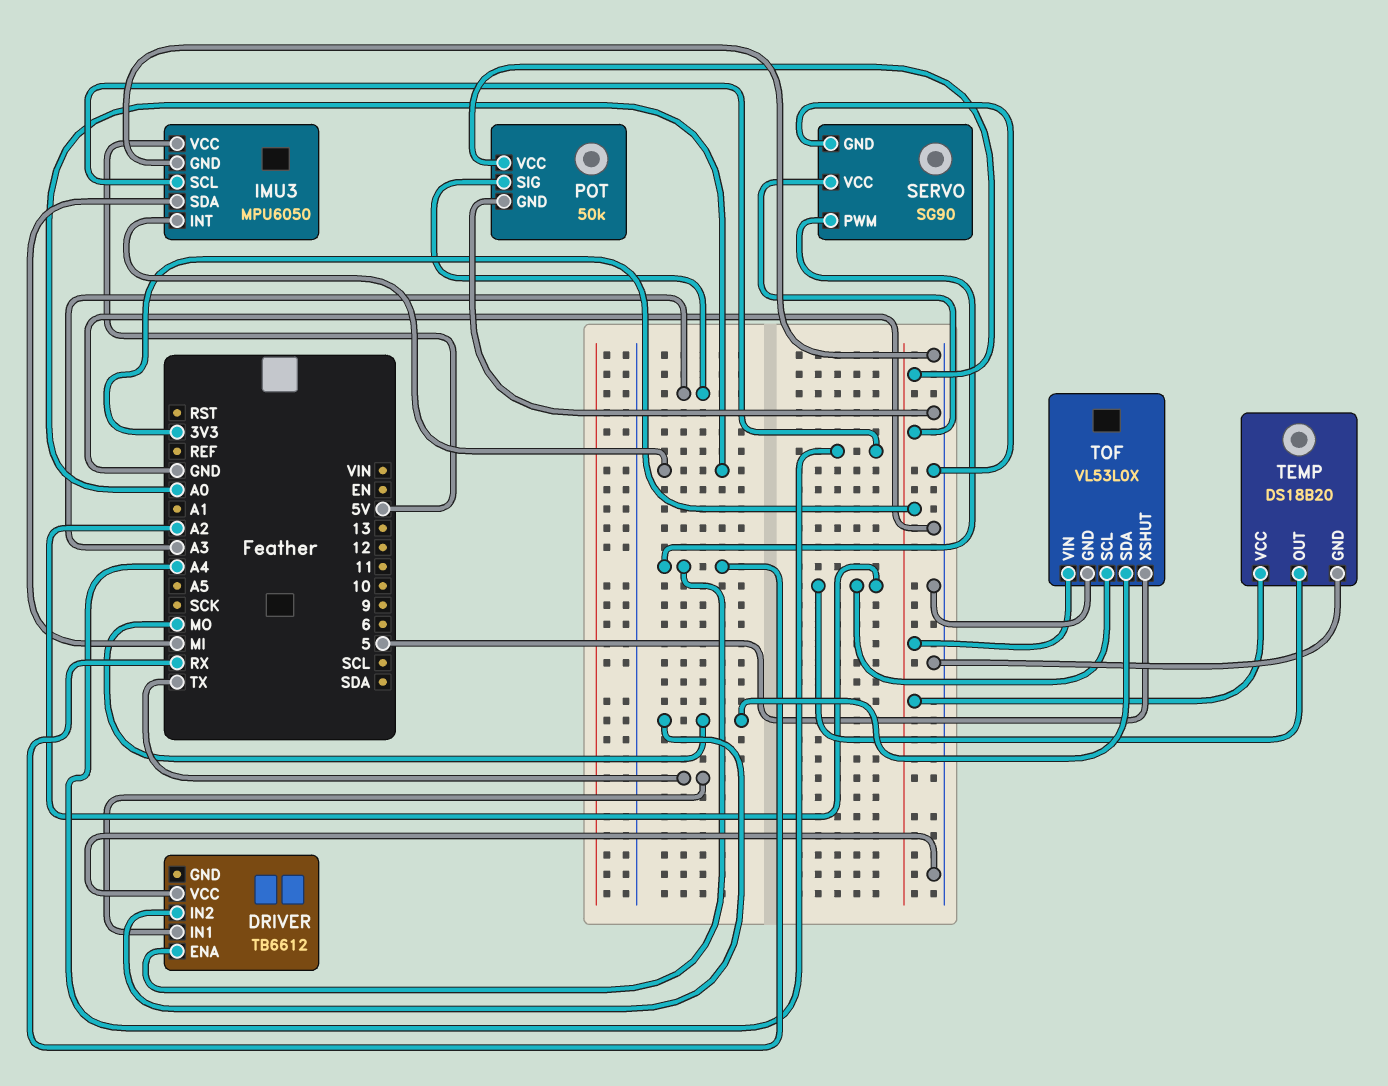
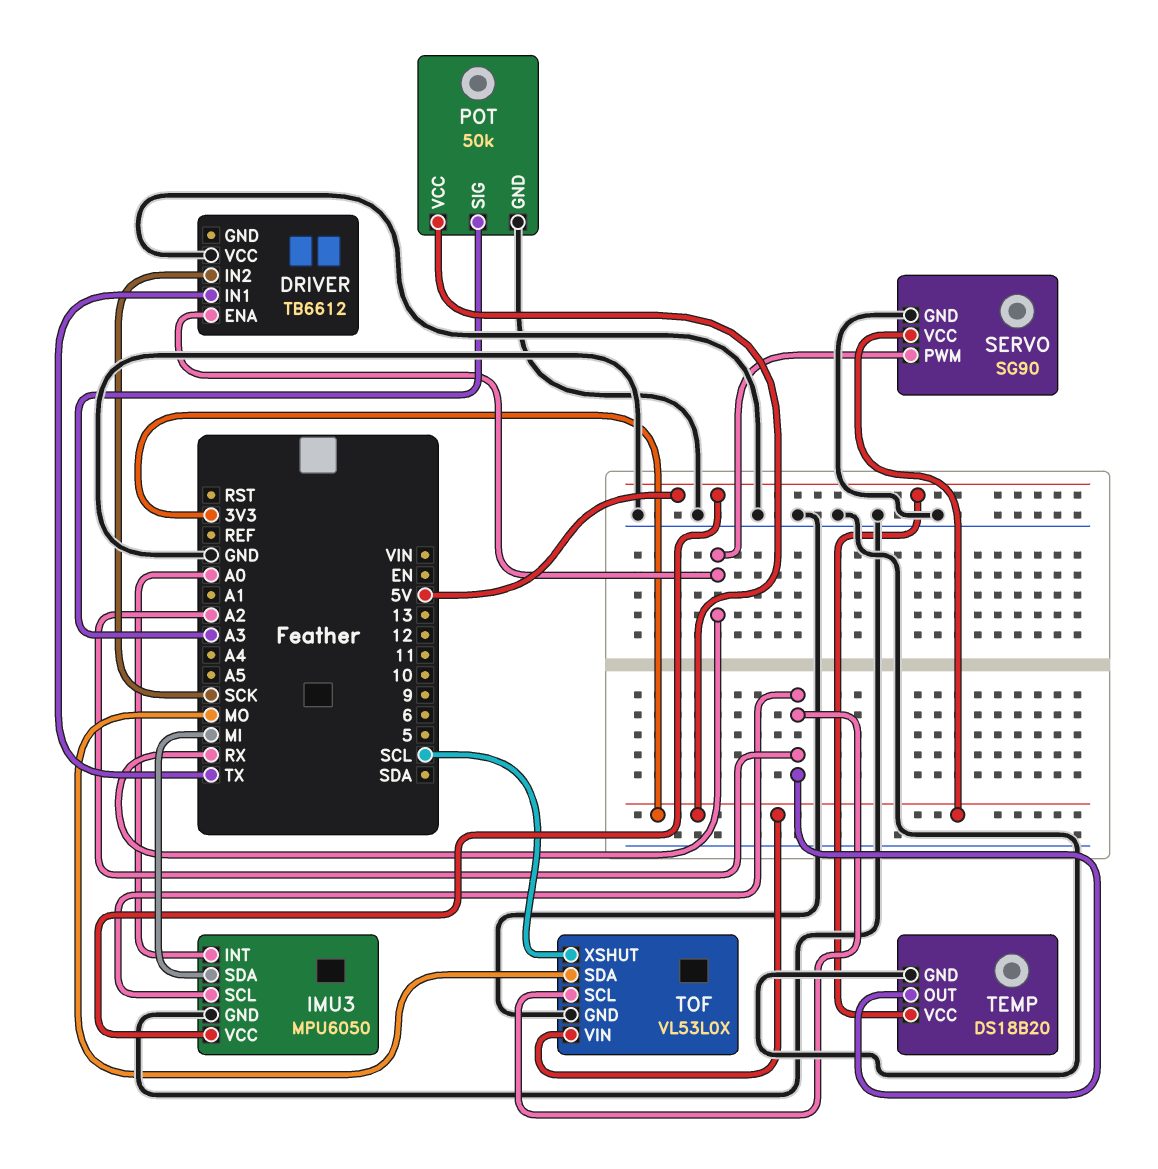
DRIVER pin IN2: MO -> SCK
IMU3 pin SCL: A4 -> A2
TEMP pin VCC: 3V3 -> 5V
TOF pin XSHUT: 5 -> SCL

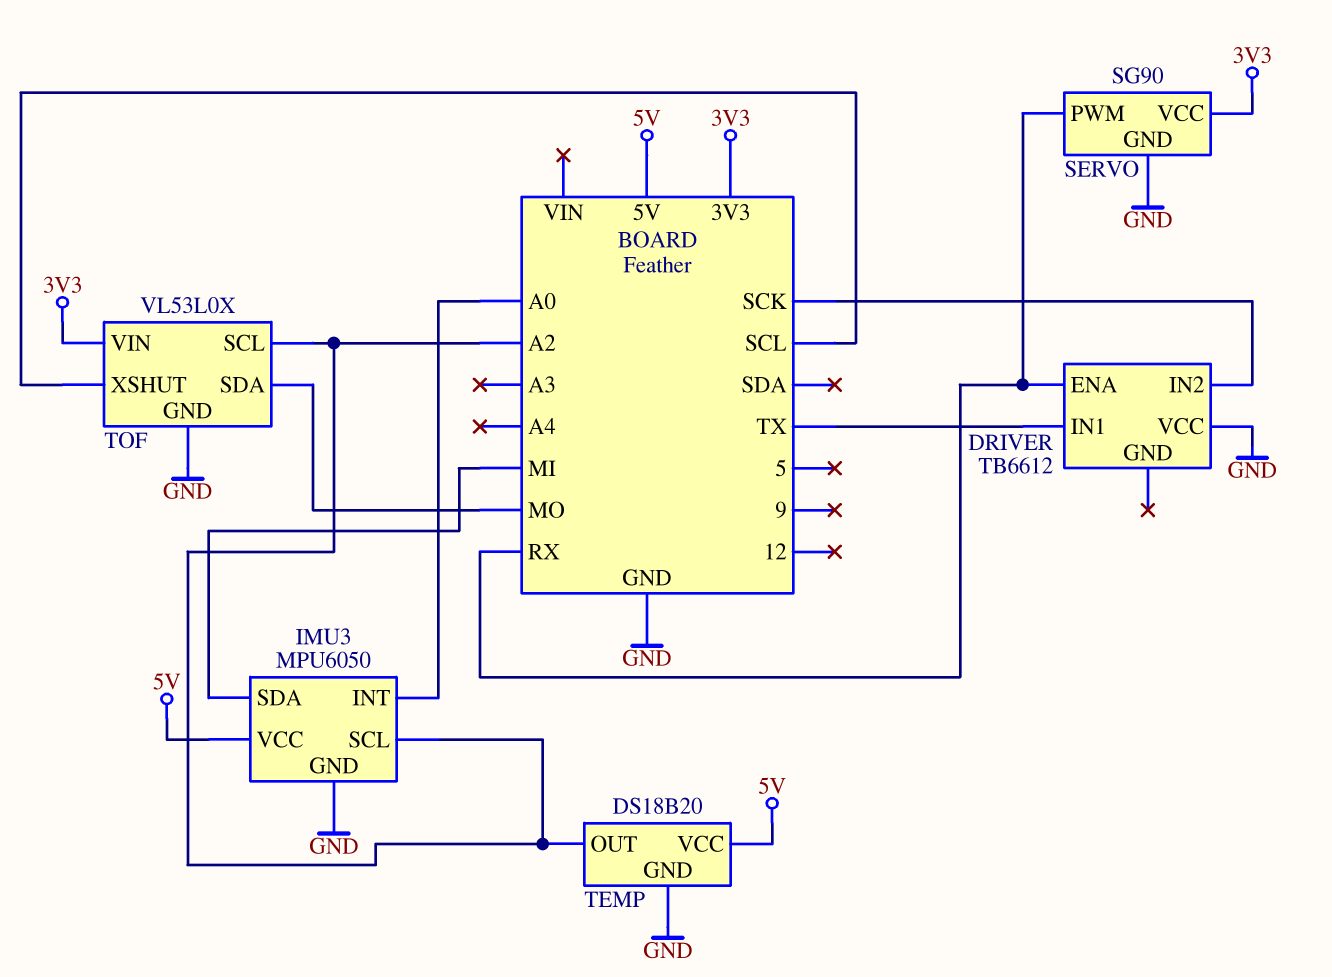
POT: 50k -> none
POT pin GND: GND -> none
POT pin SIG: A3 -> none
POT pin VCC: 3V3 -> none

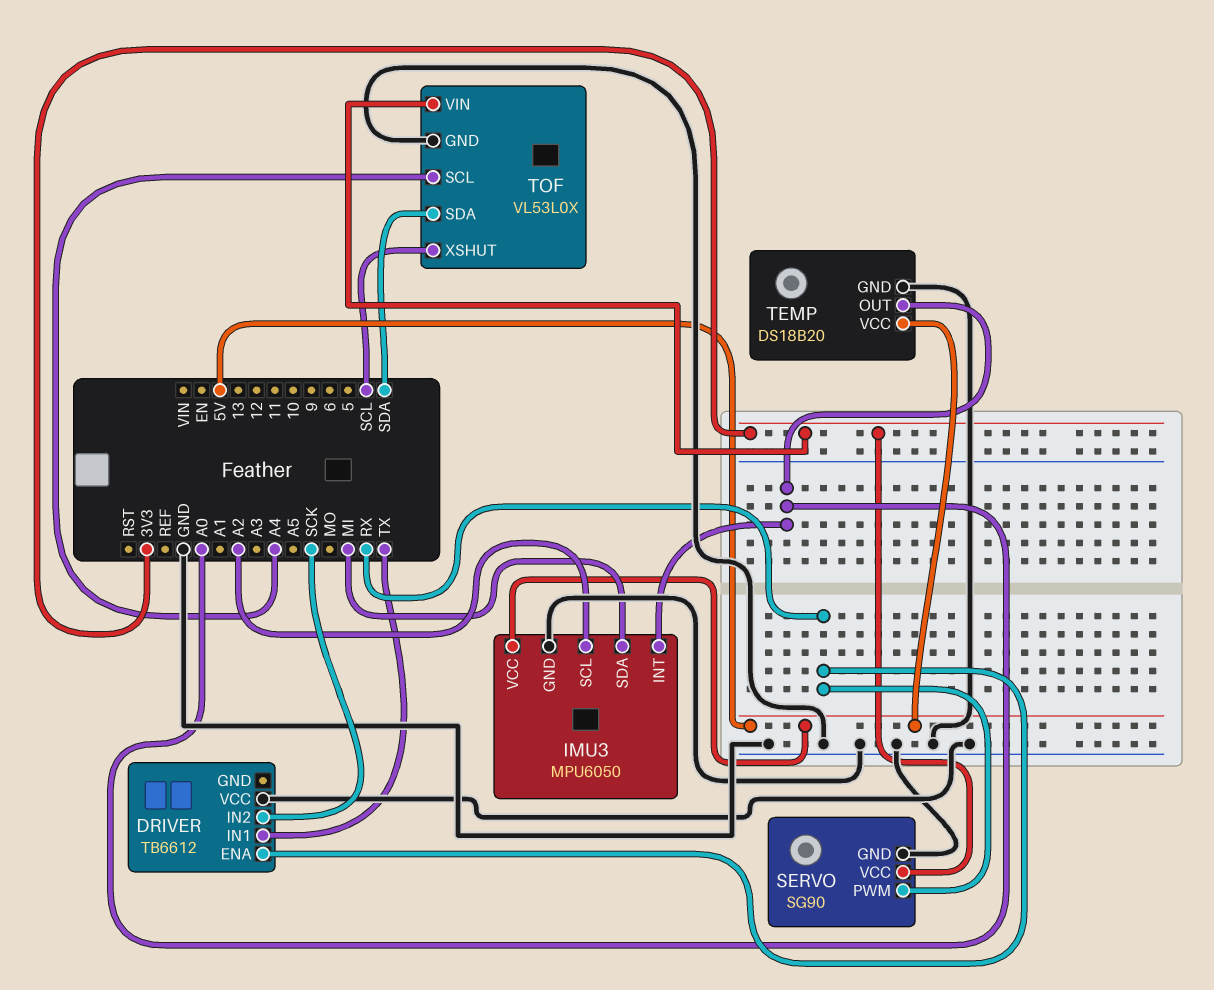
TEMP pin OUT: A2 -> A0
TOF pin SCL: A2 -> A4
TOF pin SDA: MO -> SDA

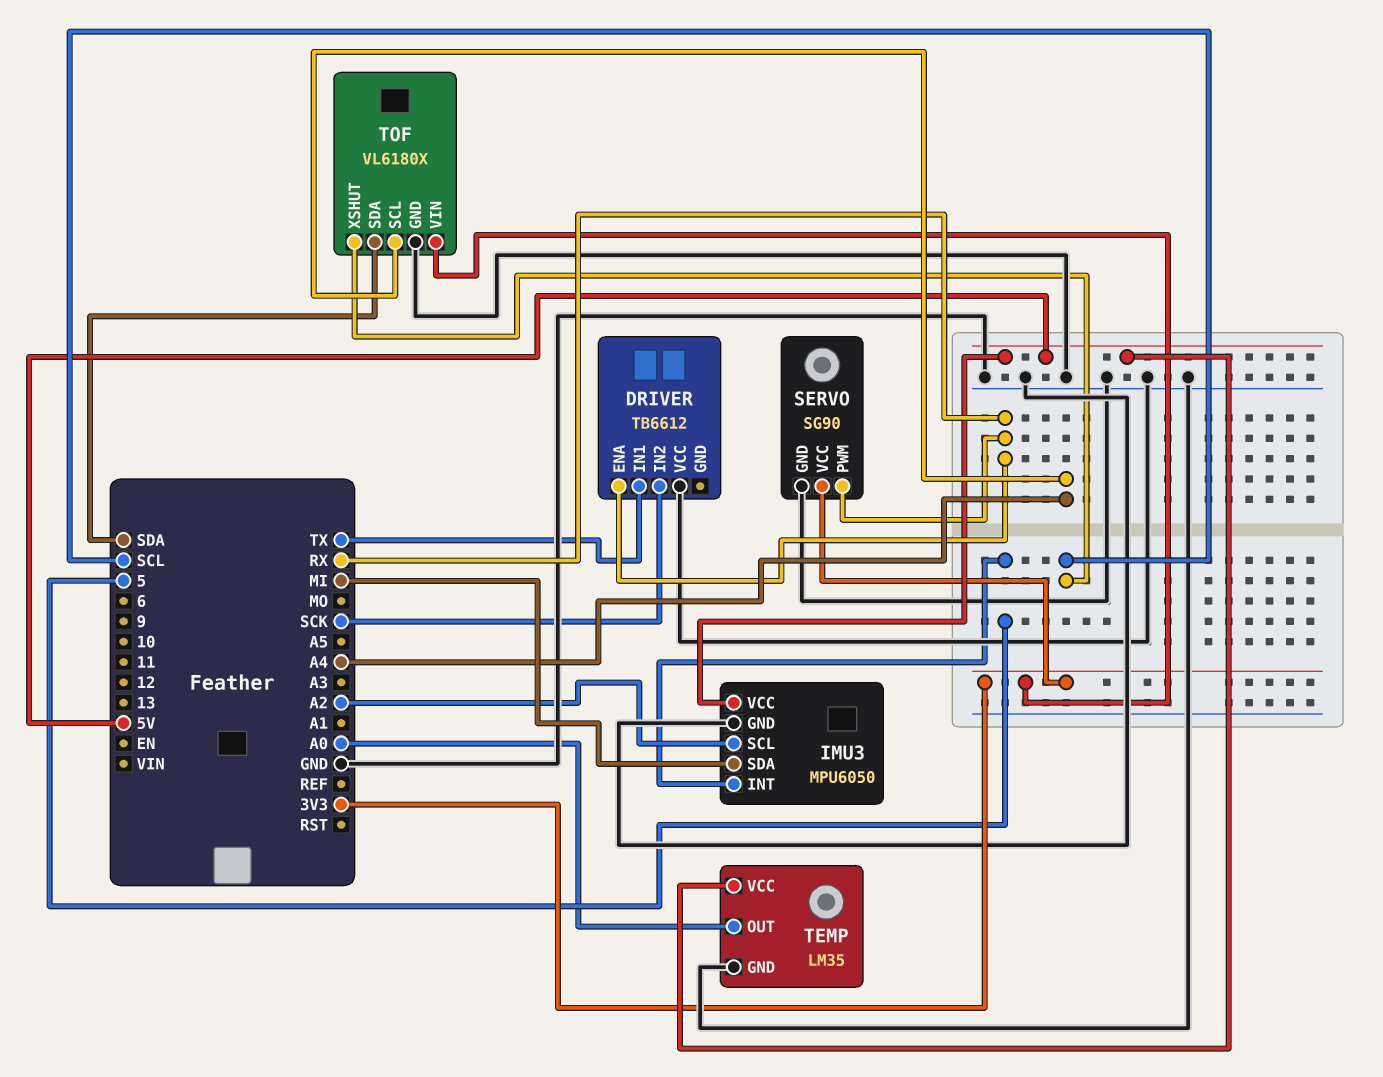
IMU3 pin INT: A0 -> 5
TEMP: DS18B20 -> LM35
TOF: VL53L0X -> VL6180X

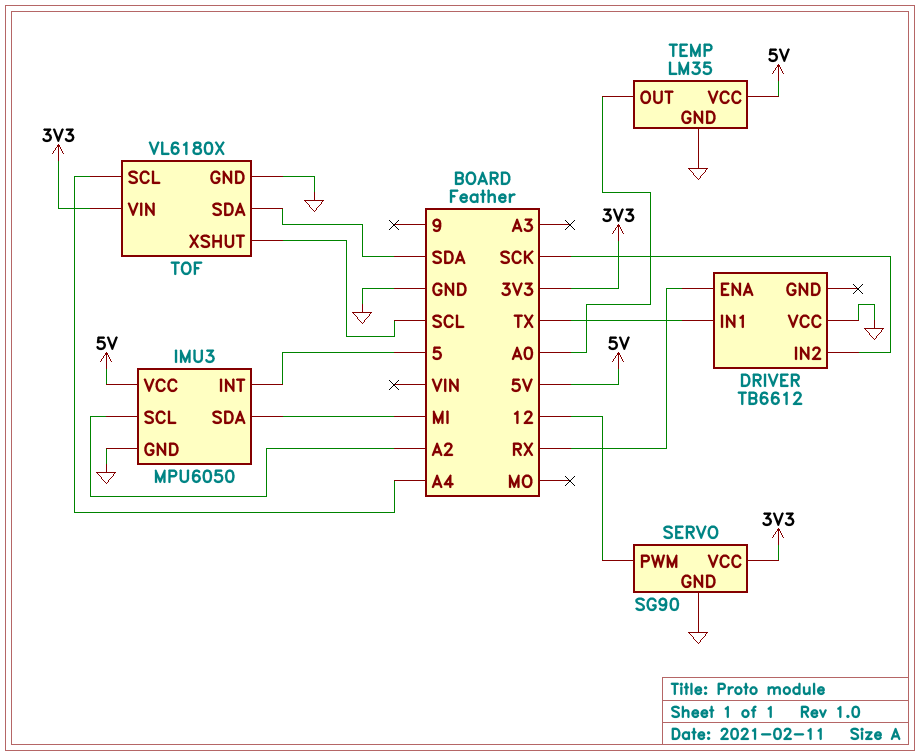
SERVO pin PWM: RX -> 12

